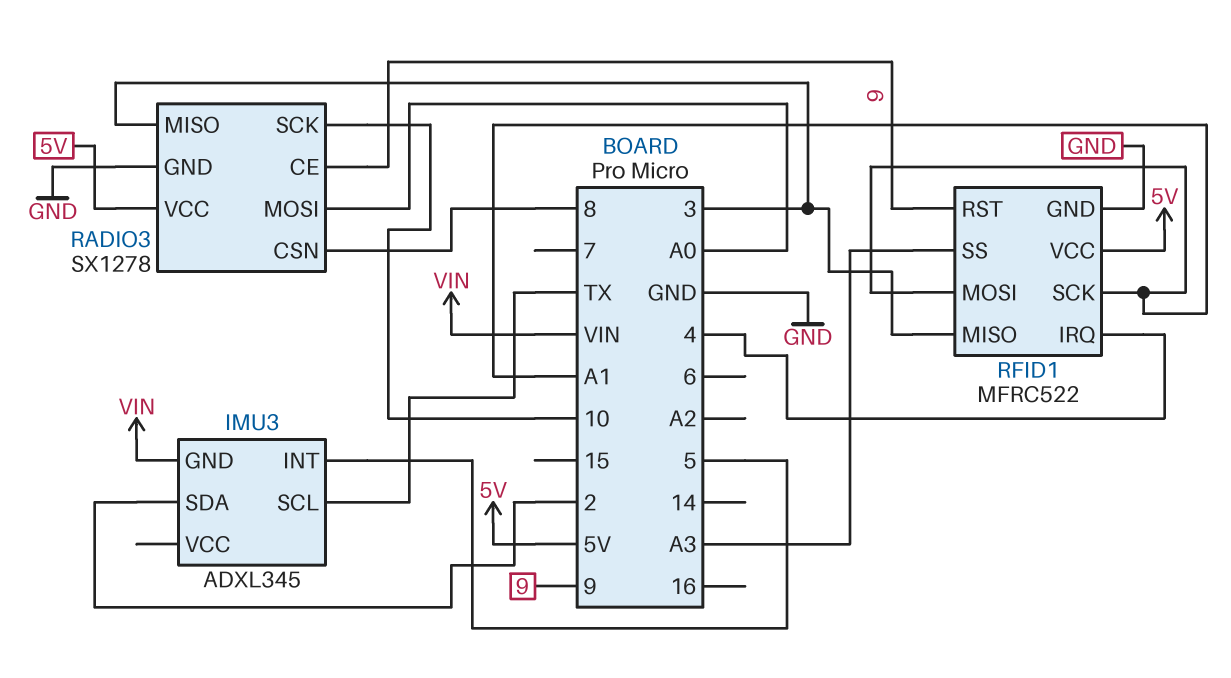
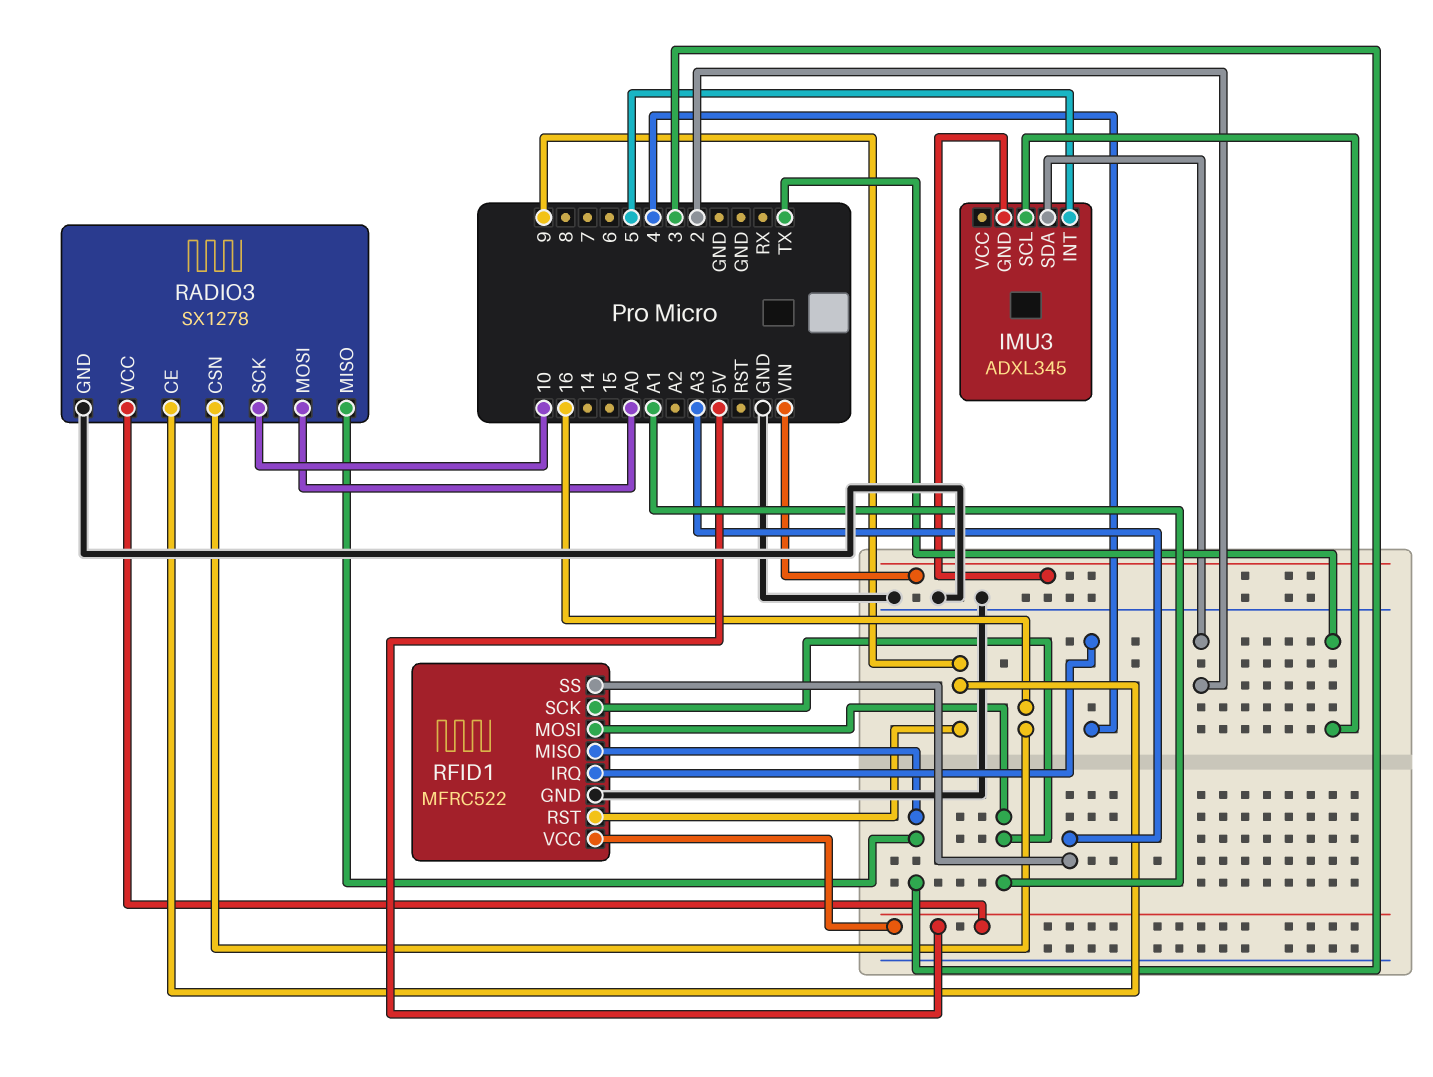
RADIO3 pin CSN: 8 -> 16

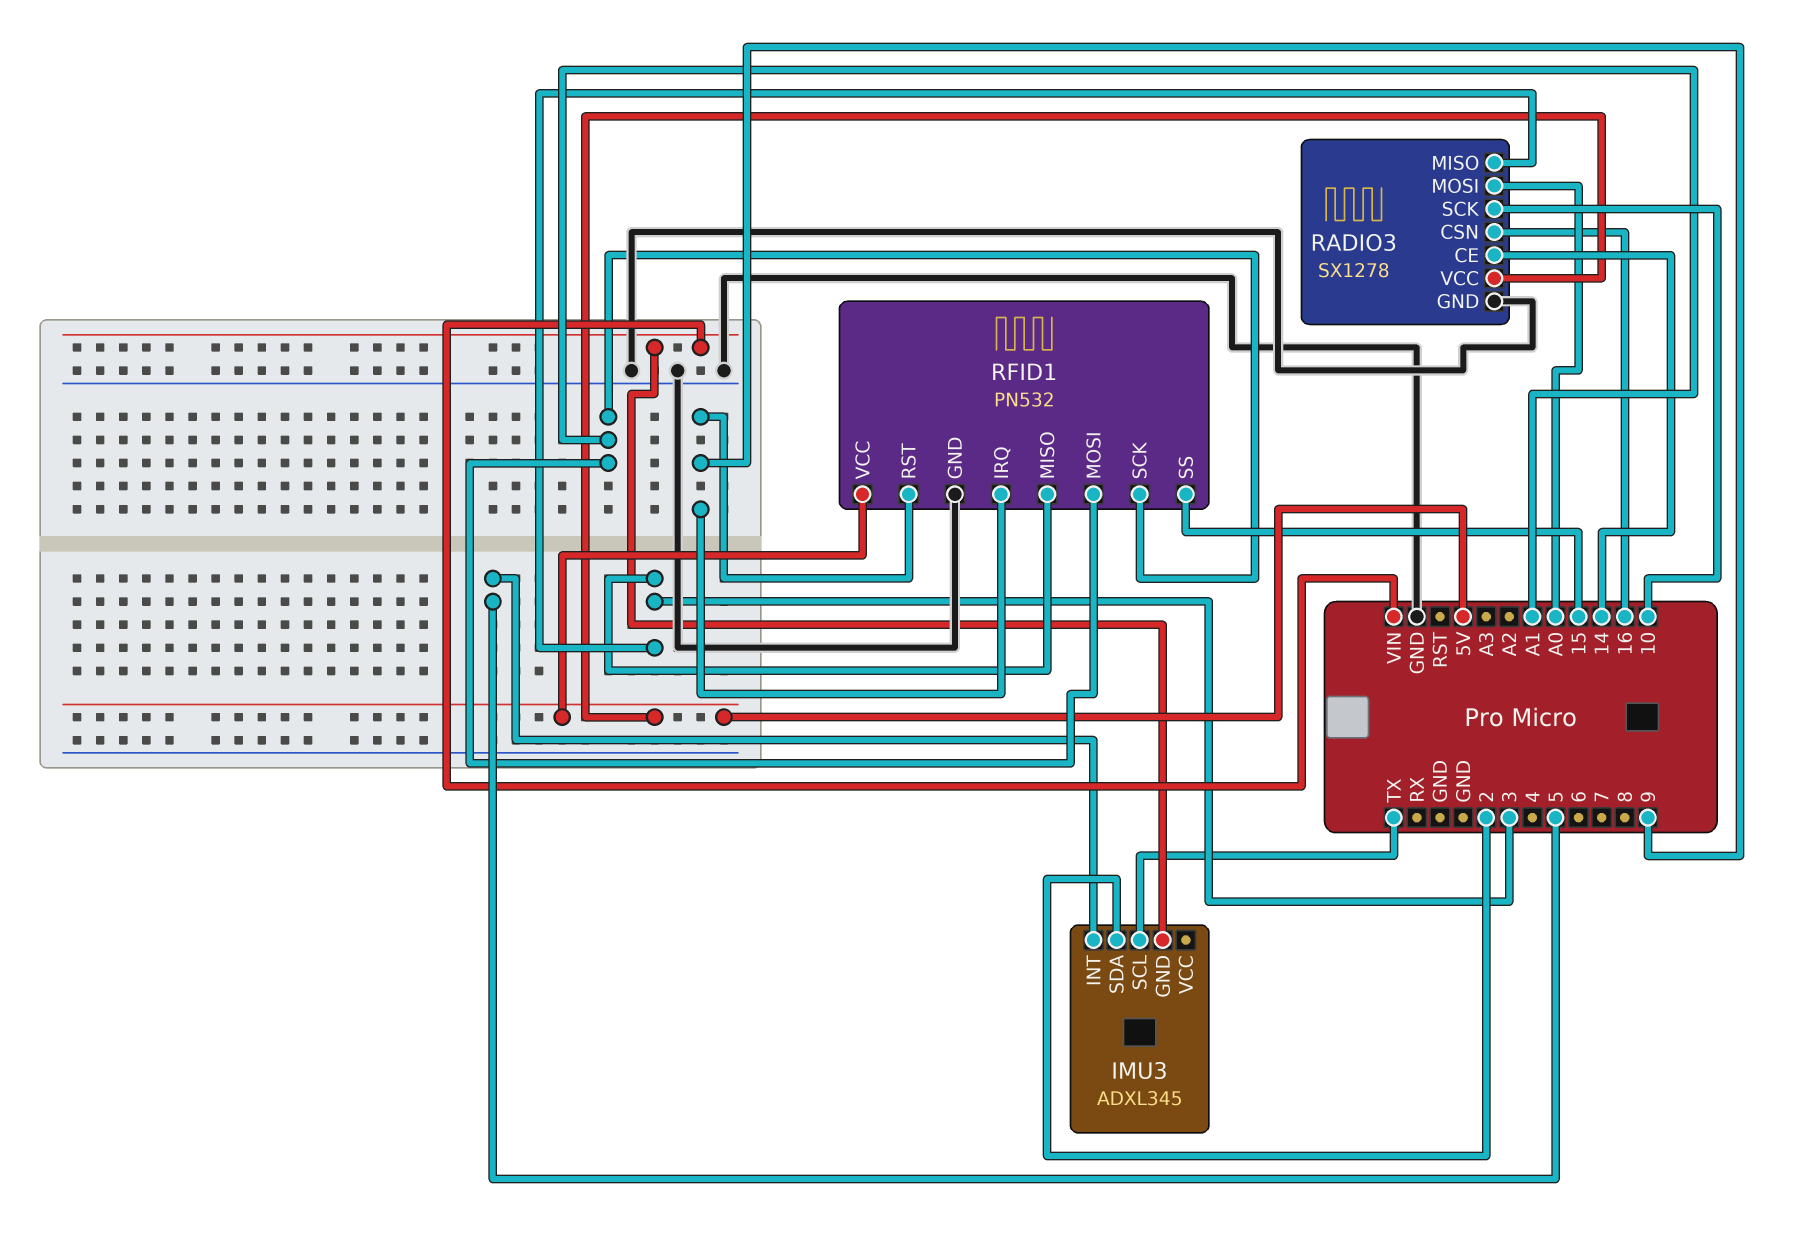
RADIO3 pin CE: 9 -> 14
RFID1: MFRC522 -> PN532
RFID1 pin IRQ: 4 -> 9
RFID1 pin SS: A3 -> 15

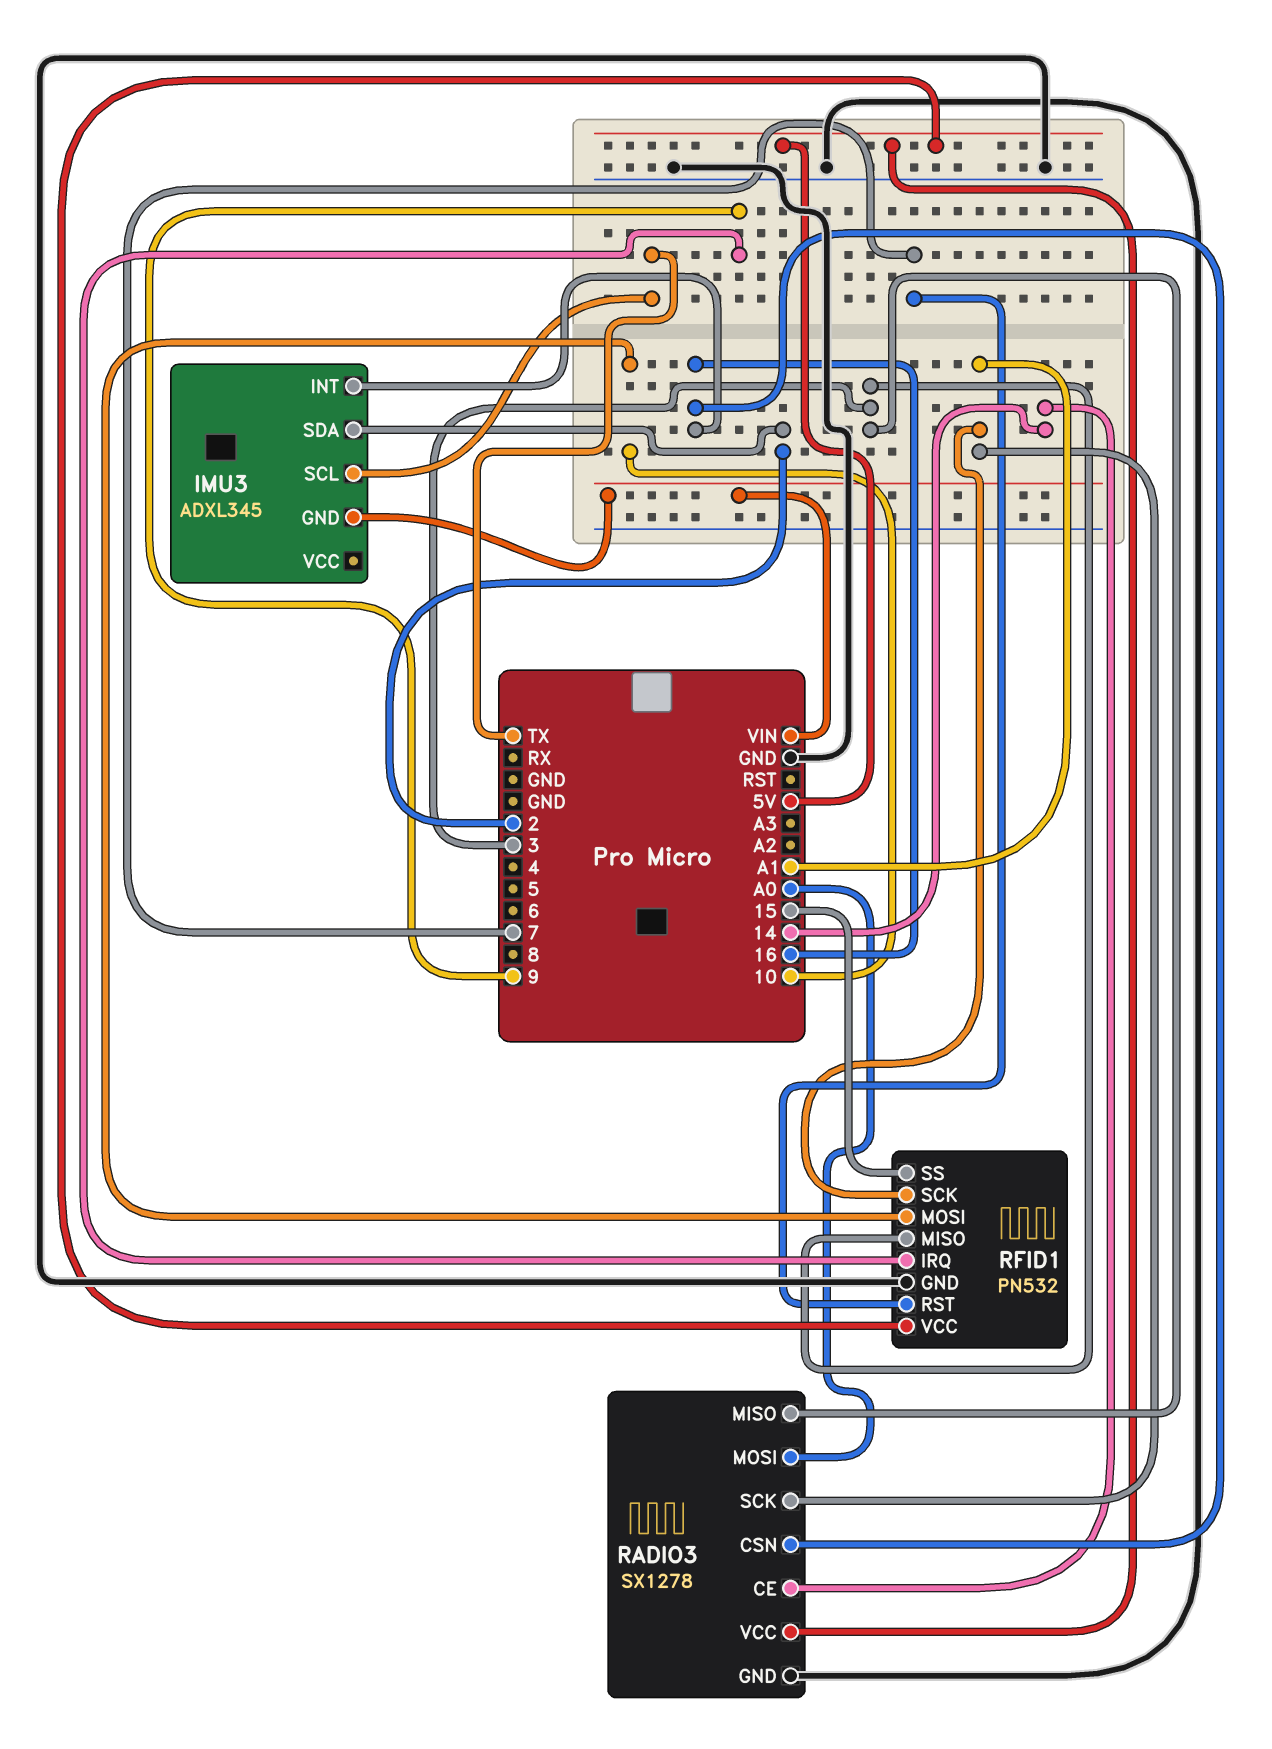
IMU3 pin INT: 5 -> 16
RADIO3 pin SCK: 10 -> A1
RFID1 pin MOSI: A1 -> 10
RFID1 pin RST: 9 -> 7

